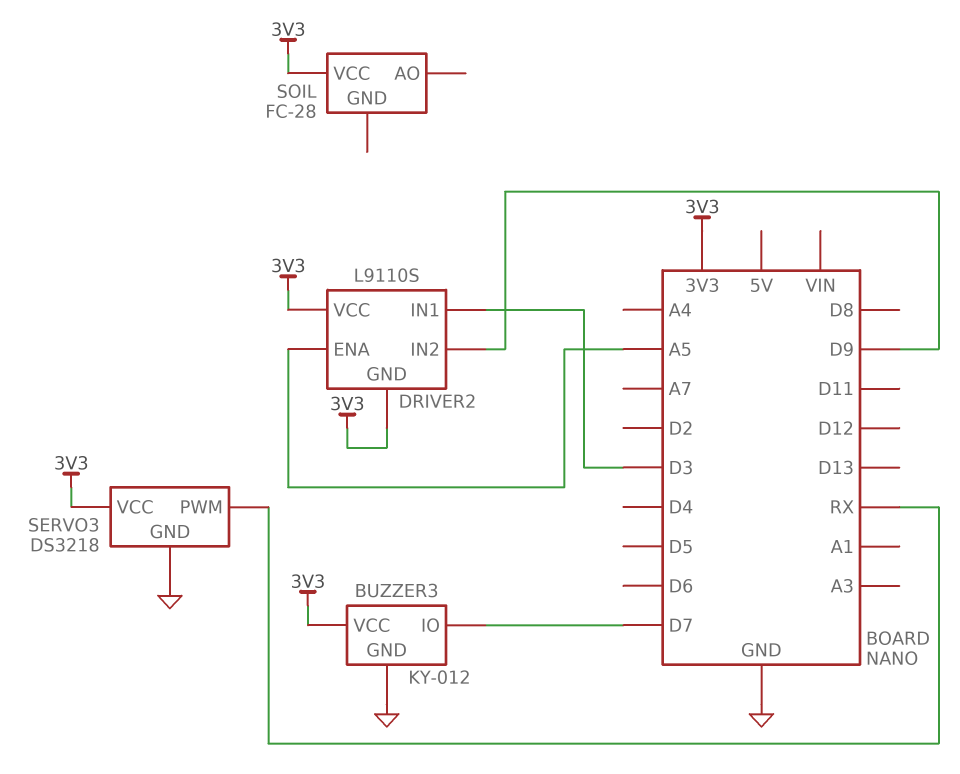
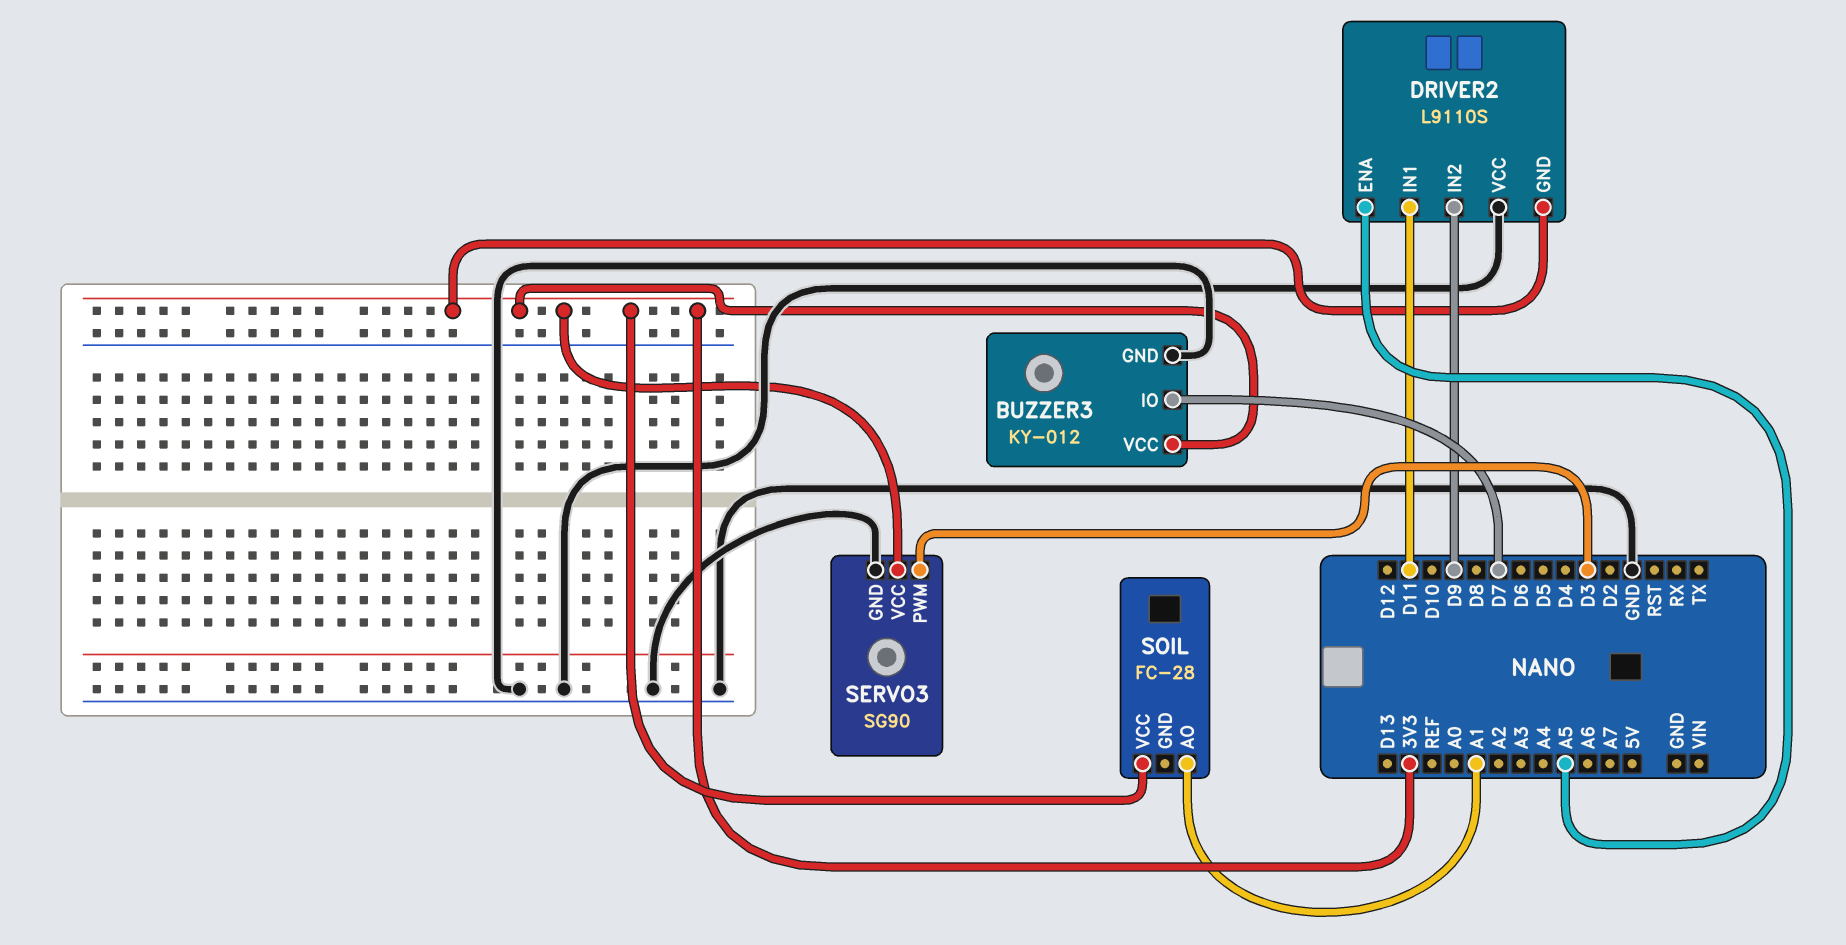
DRIVER2 pin IN1: D3 -> D11
DRIVER2 pin VCC: 3V3 -> GND
SERVO3: DS3218 -> SG90
SERVO3 pin PWM: RX -> D3
SOIL pin AO: none -> A1

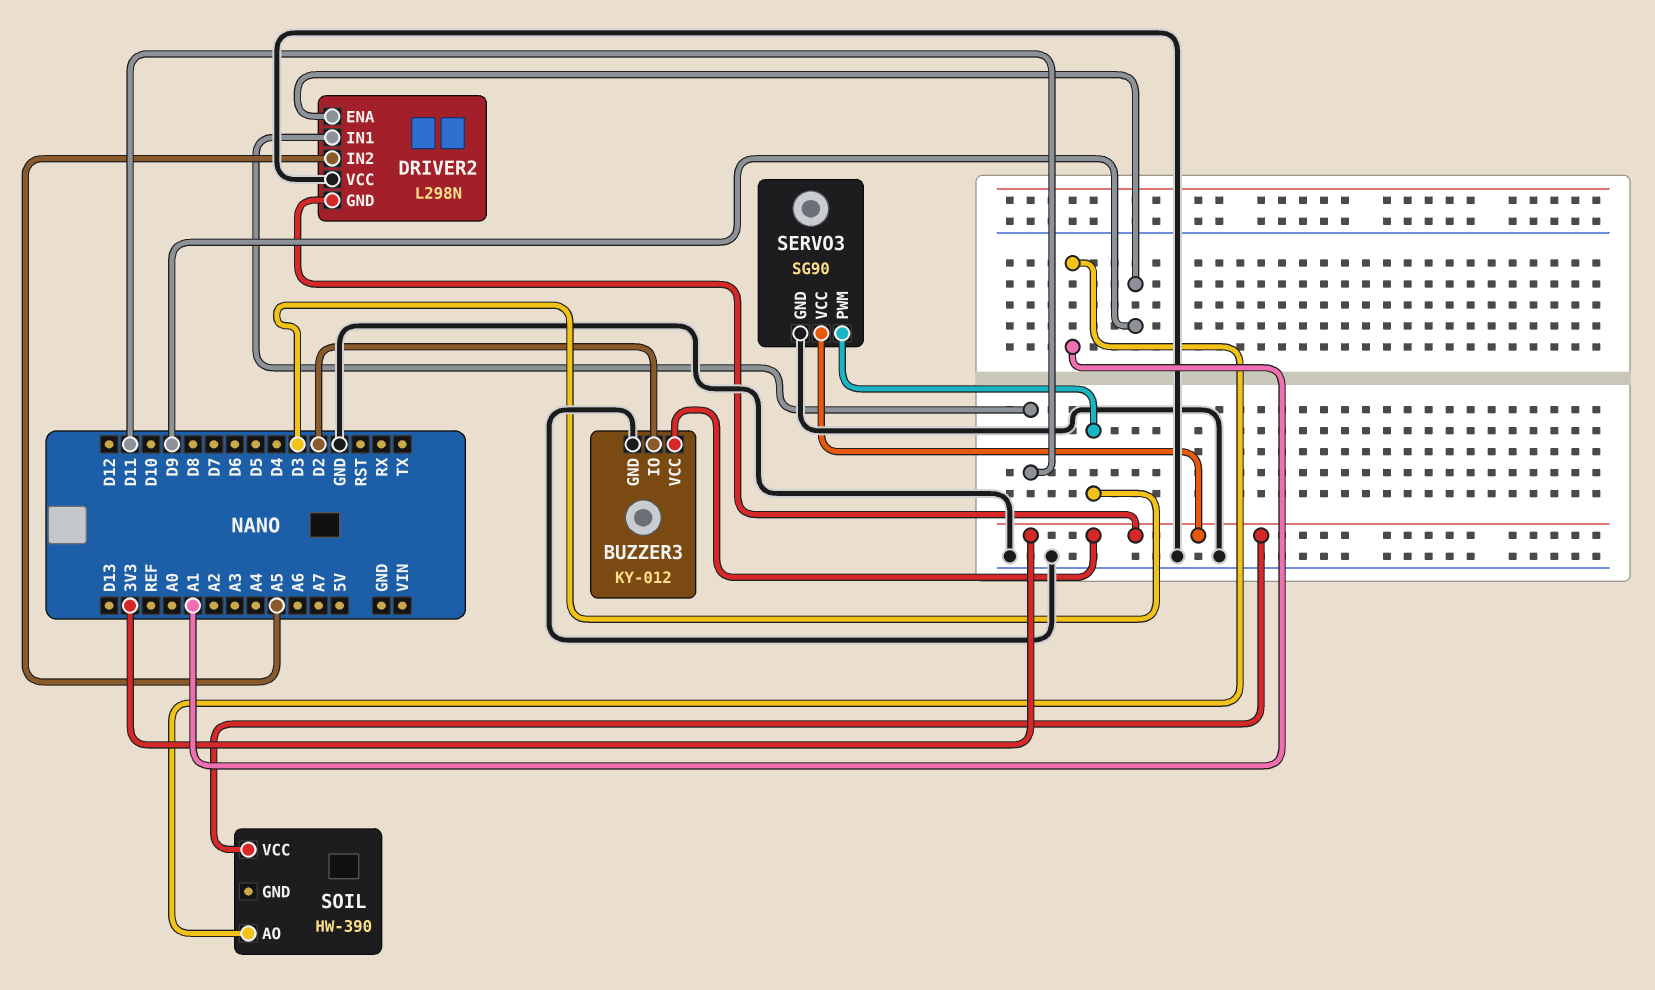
BUZZER3 pin IO: D7 -> D2
DRIVER2: L9110S -> L298N
DRIVER2 pin ENA: A5 -> D9
DRIVER2 pin IN2: D9 -> A5
SOIL: FC-28 -> HW-390

